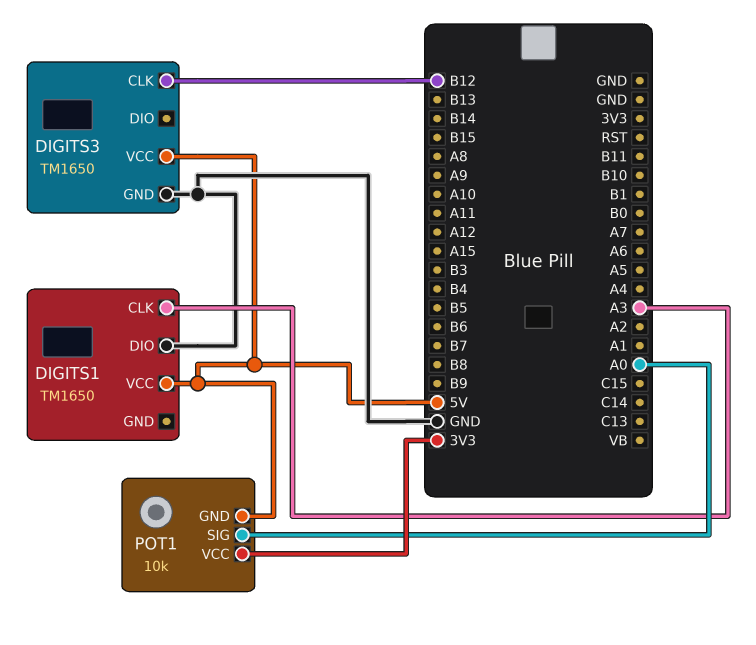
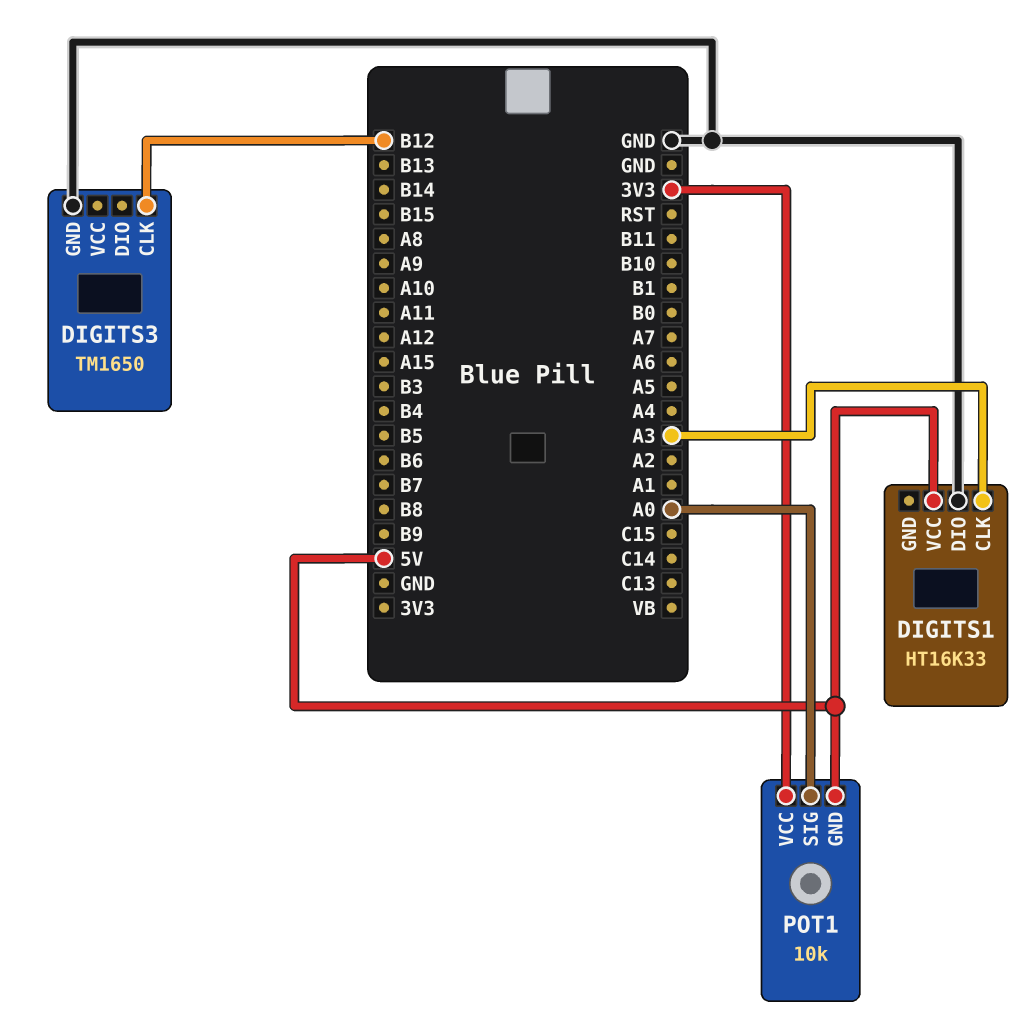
DIGITS1: TM1650 -> HT16K33
DIGITS3 pin VCC: 5V -> none

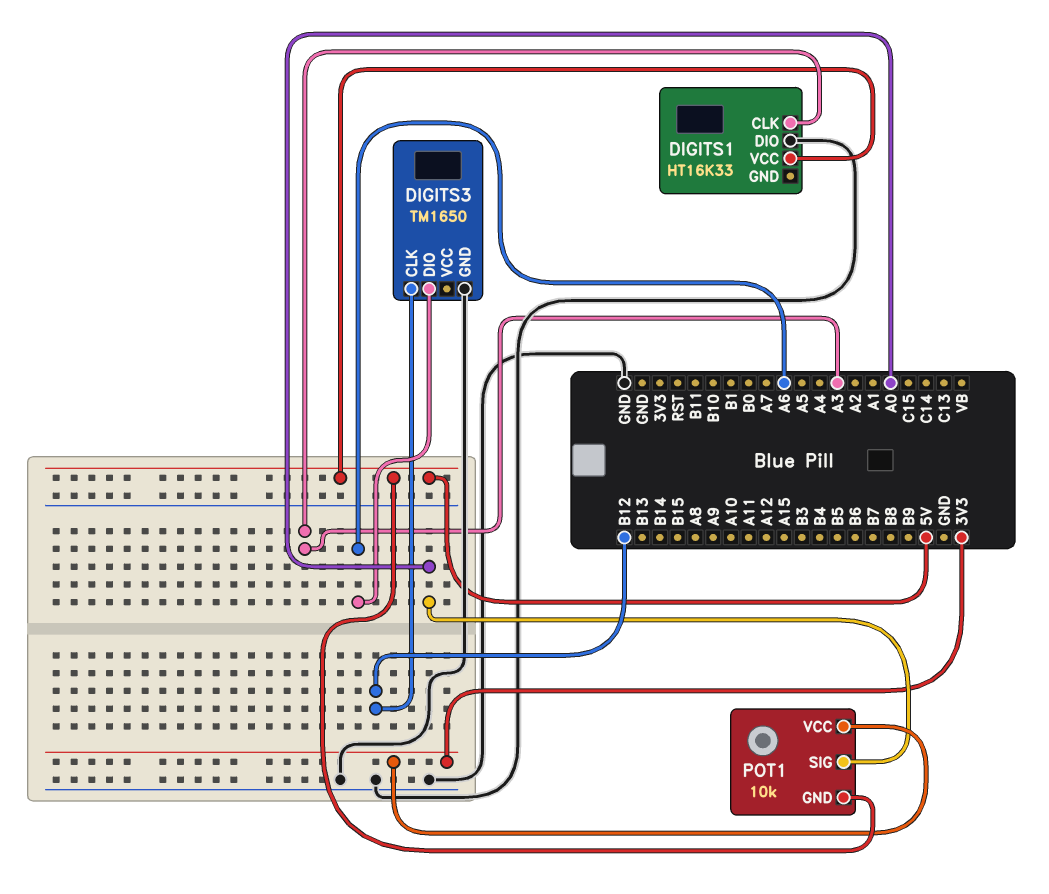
DIGITS3 pin DIO: none -> A6

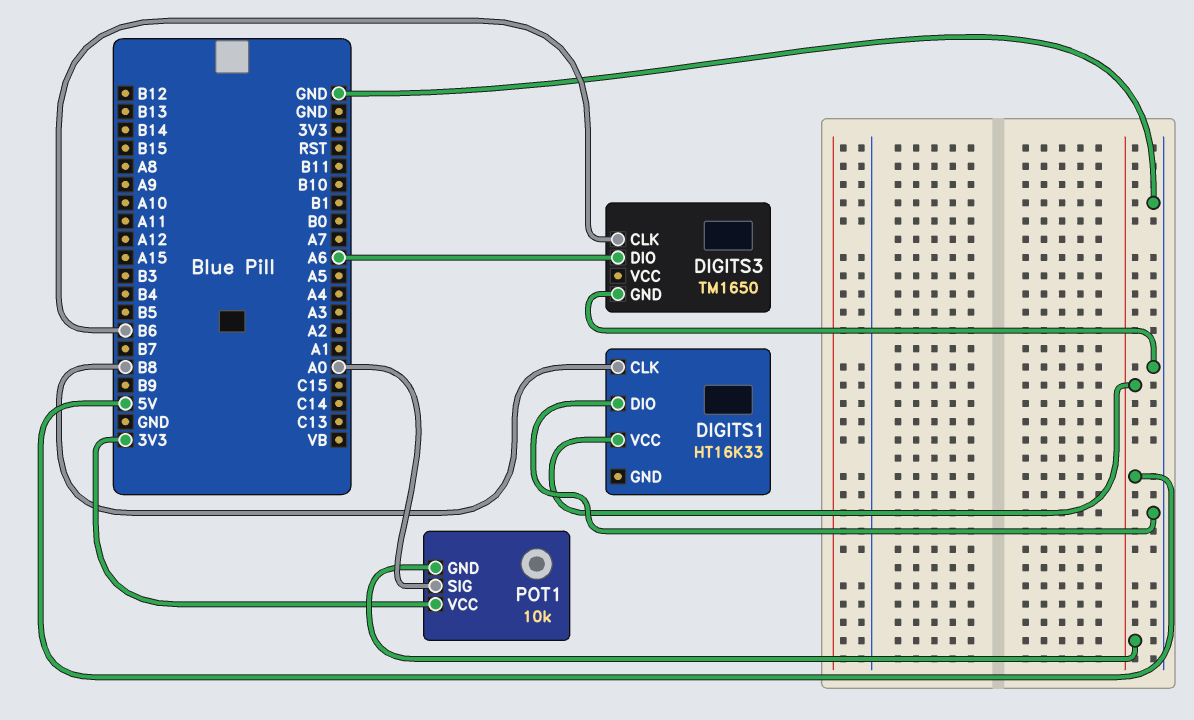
DIGITS1 pin CLK: A3 -> B8
DIGITS3 pin CLK: B12 -> B6

